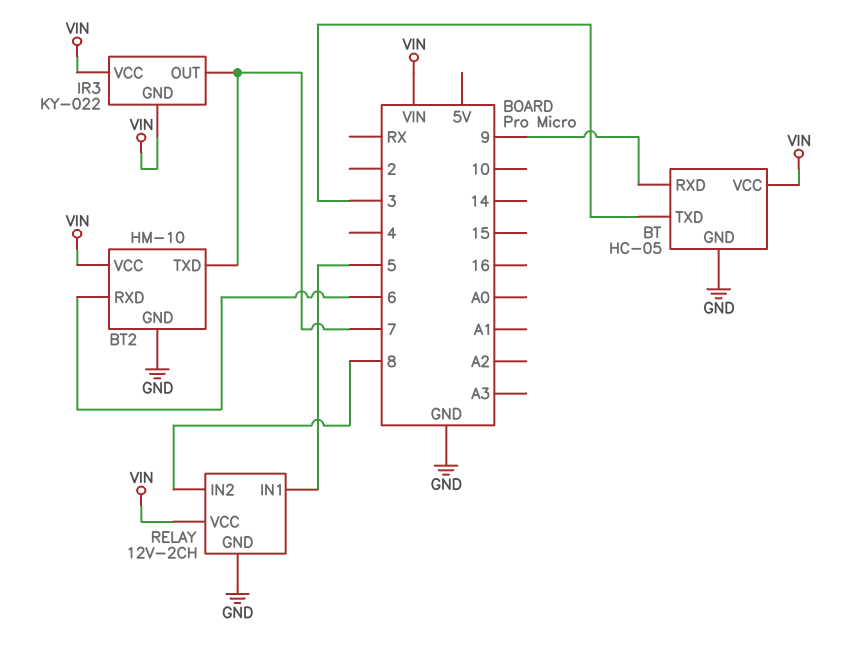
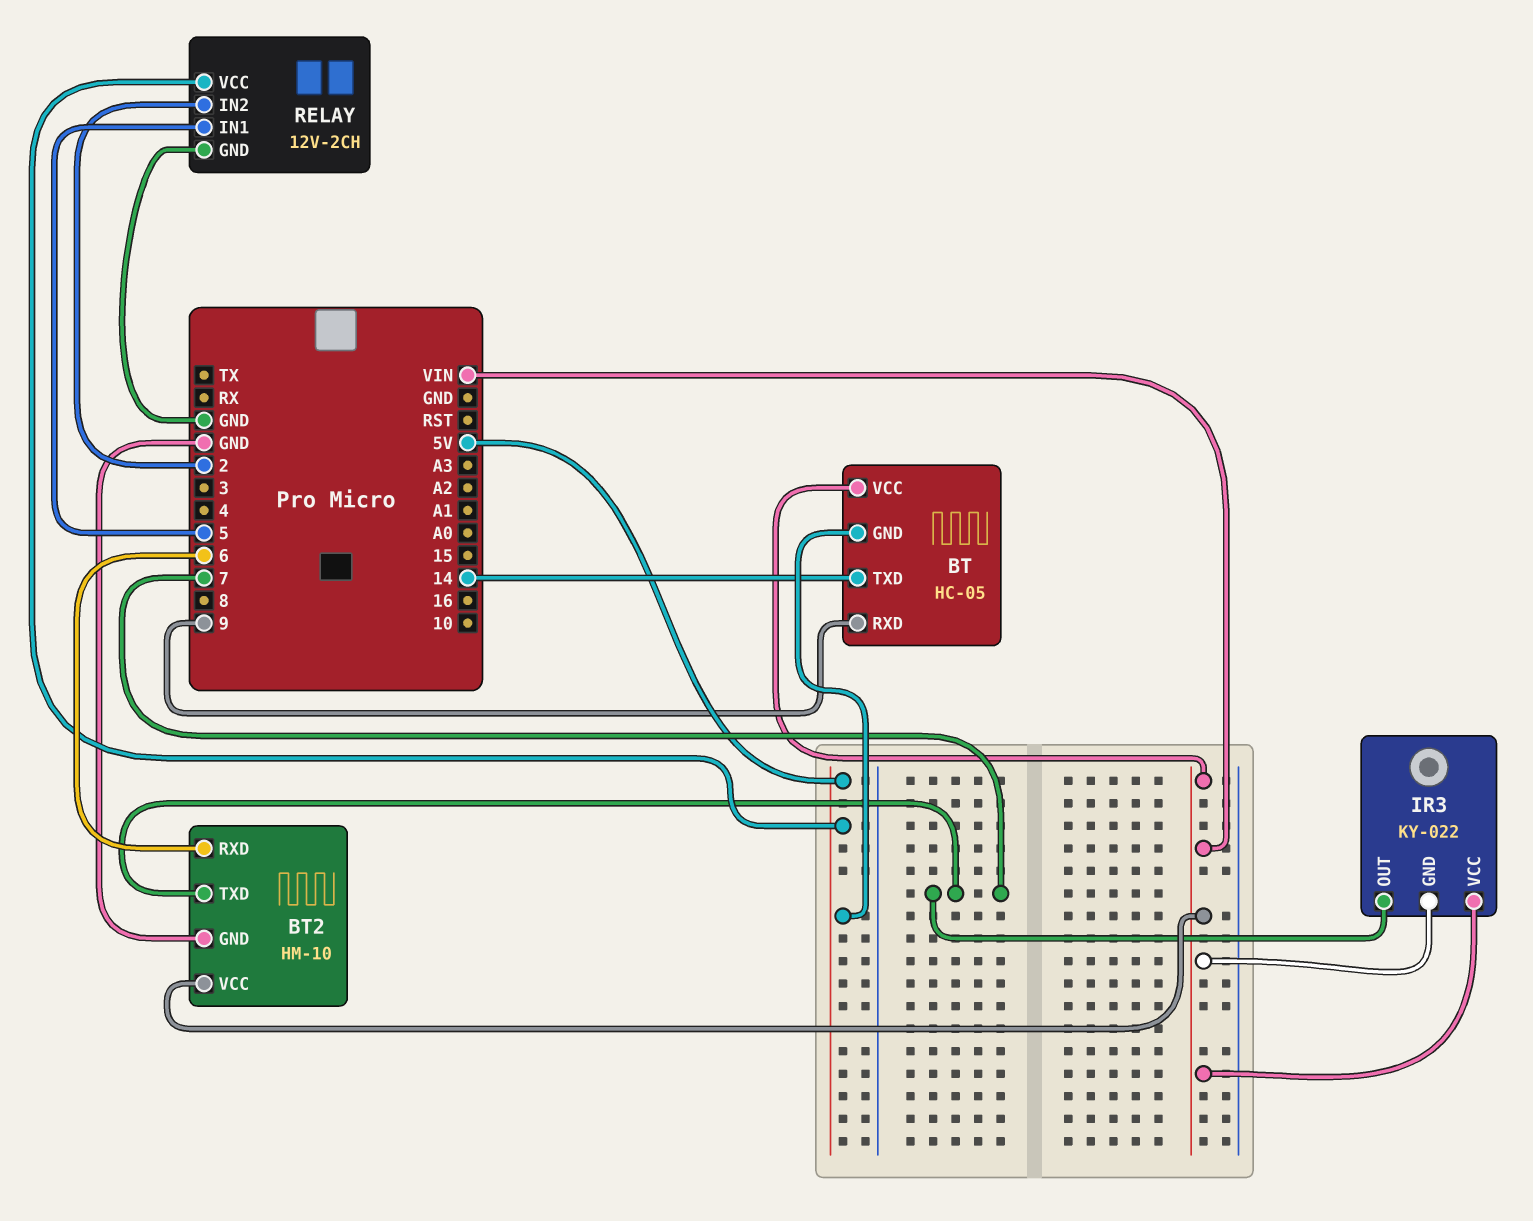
BT pin GND: GND -> 5V
BT pin TXD: 3 -> 14
RELAY pin IN2: 8 -> 2
RELAY pin VCC: VIN -> 5V

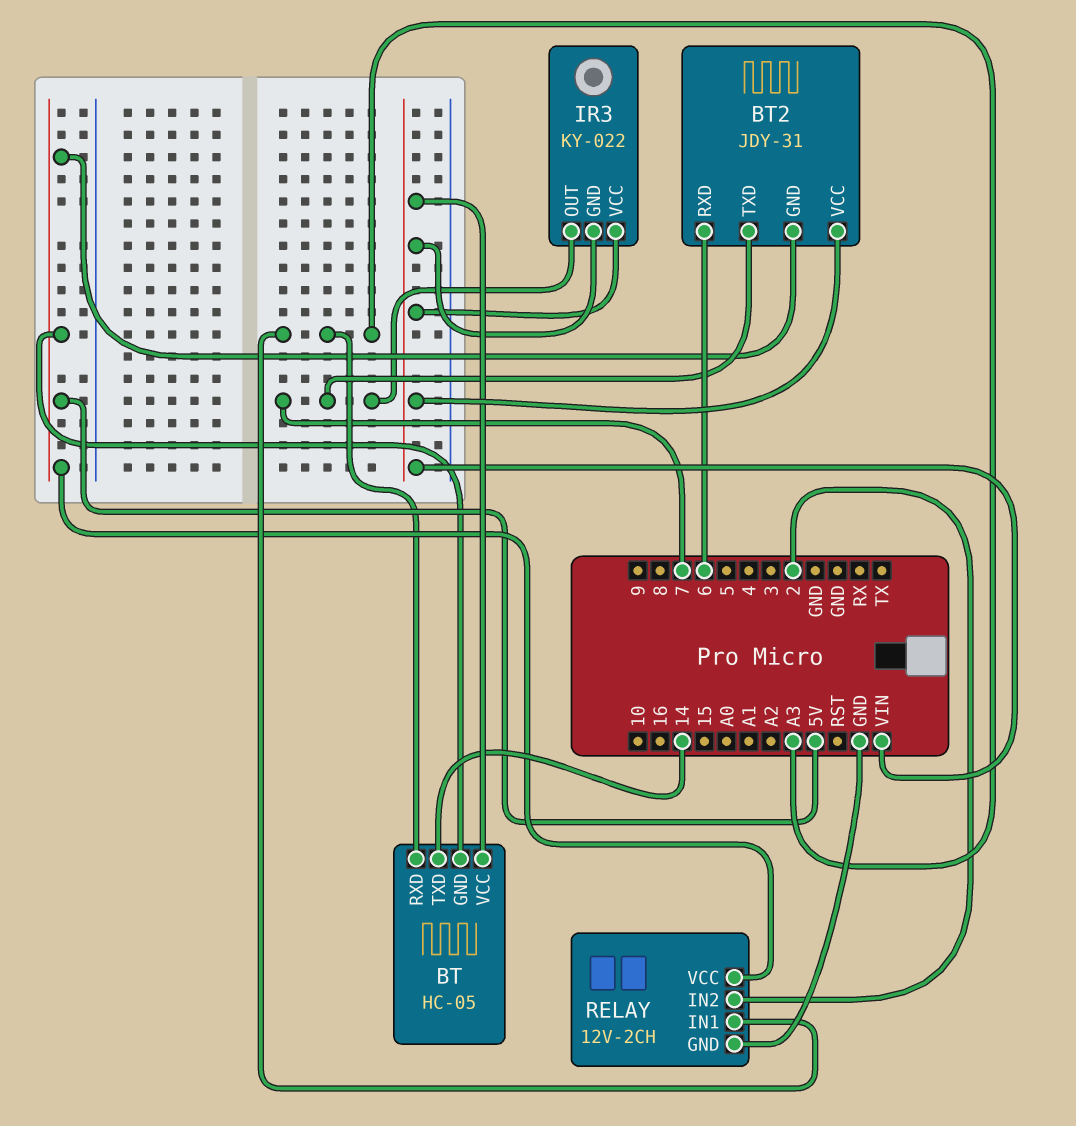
BT pin RXD: 9 -> A3
BT2: HM-10 -> JDY-31
BT2 pin GND: GND -> 5V
RELAY pin IN1: 5 -> A3

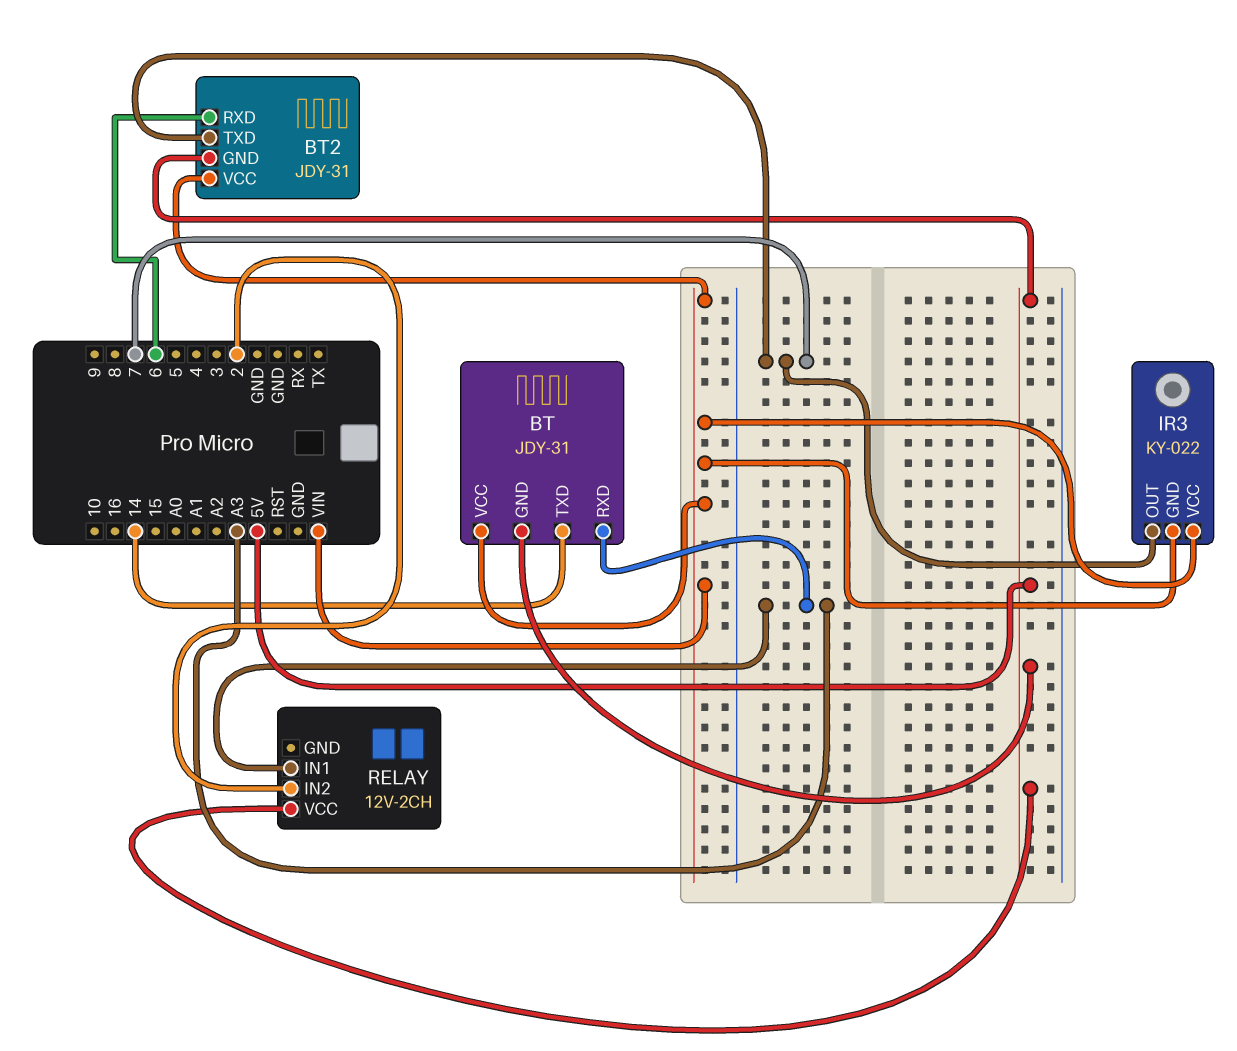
BT: HC-05 -> JDY-31
RELAY pin GND: GND -> none

